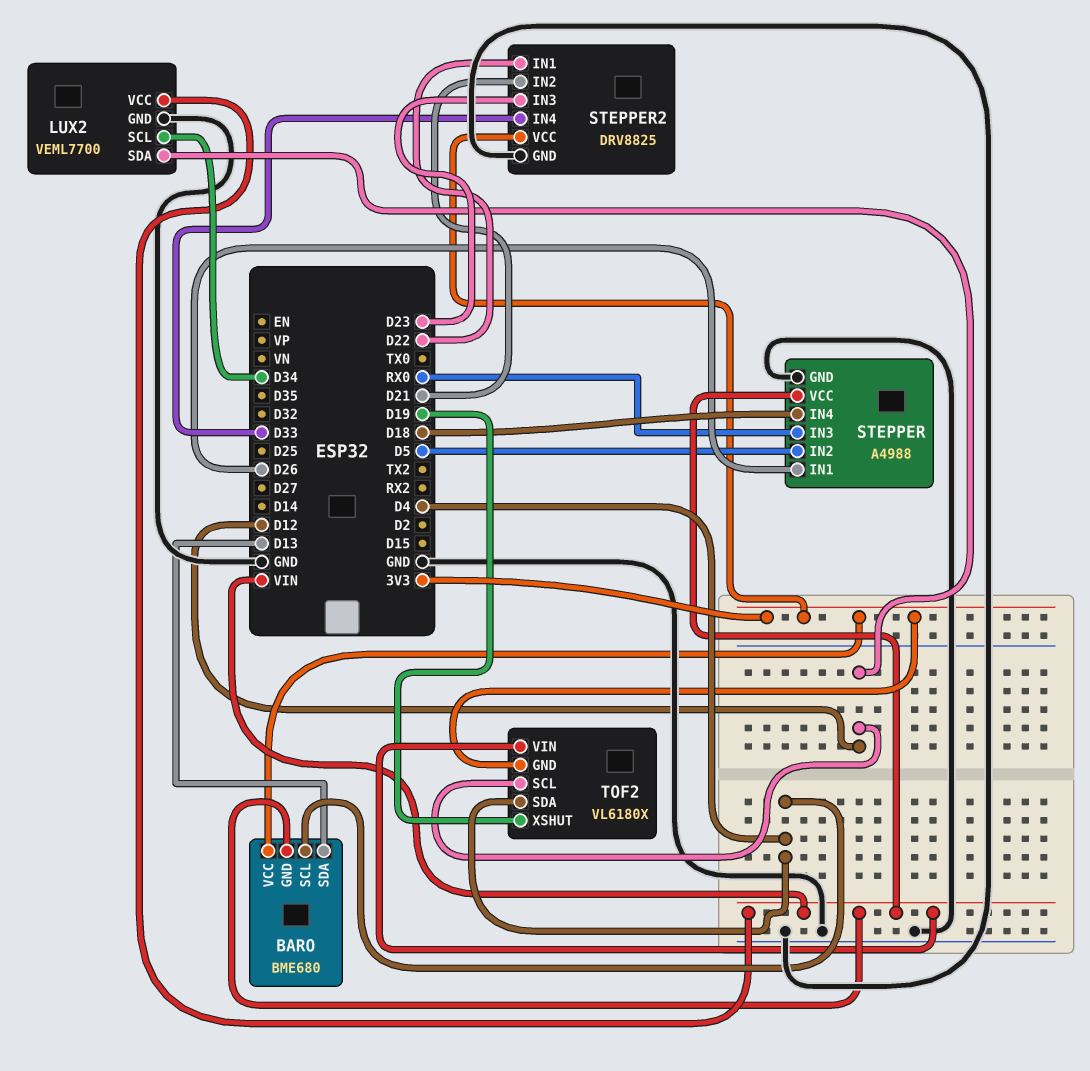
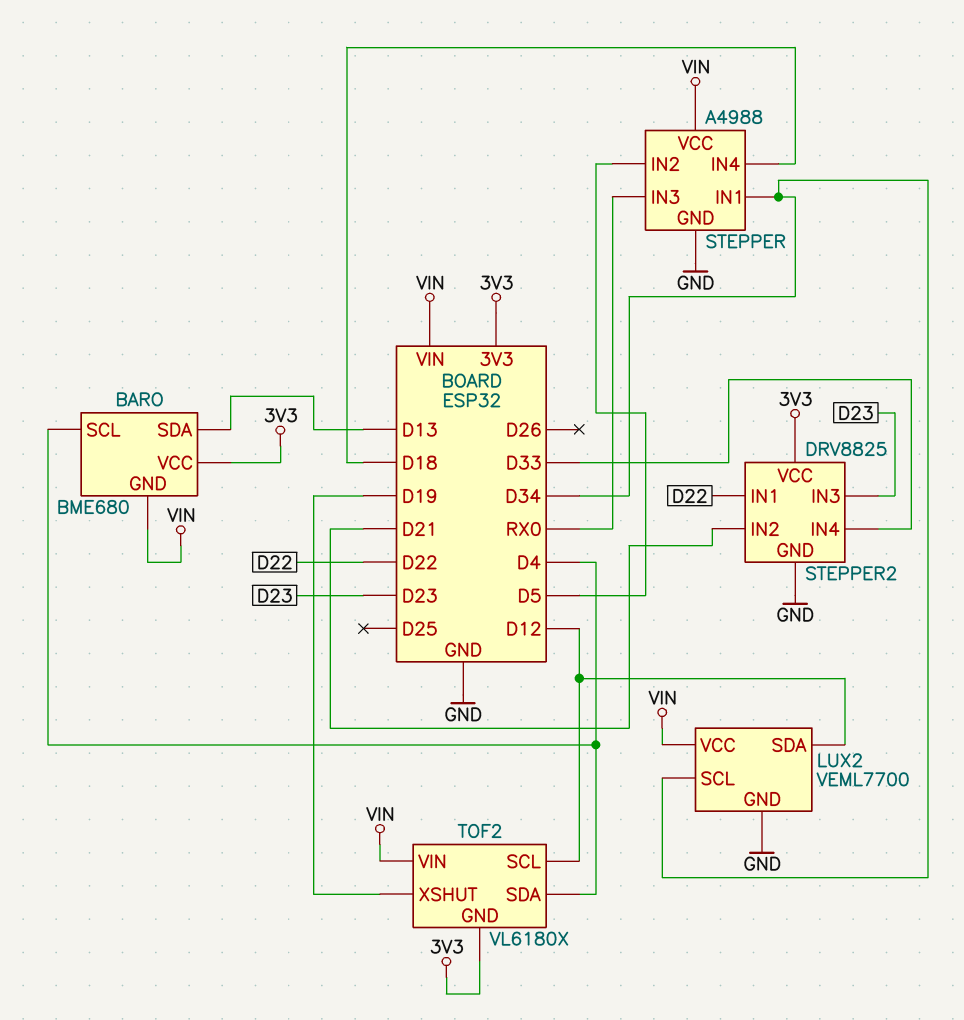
STEPPER pin IN1: D26 -> D34

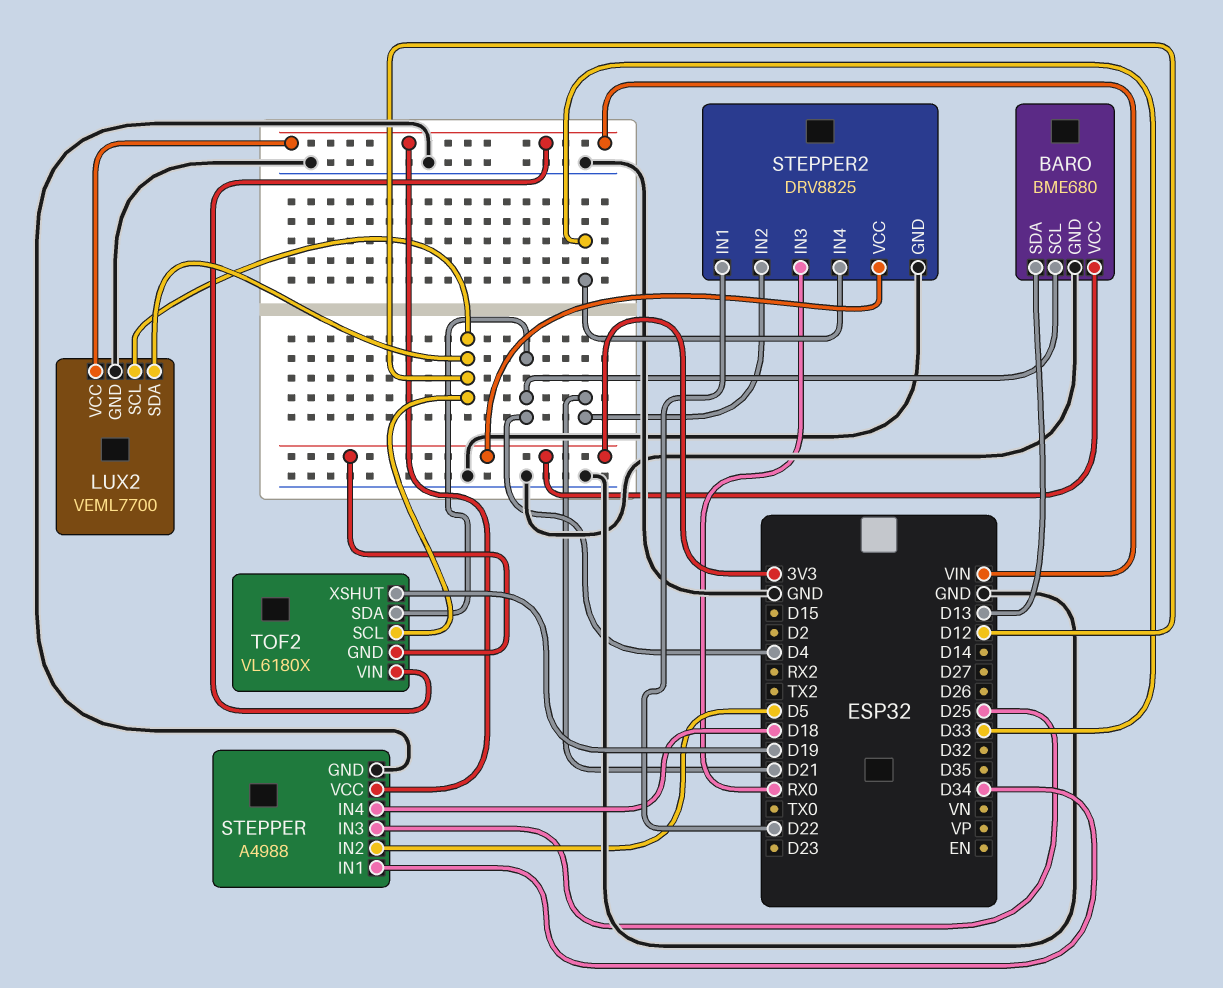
BARO pin GND: VIN -> GND
LUX2 pin SCL: D34 -> D12
STEPPER pin IN3: RX0 -> D25
STEPPER2 pin IN3: D23 -> RX0

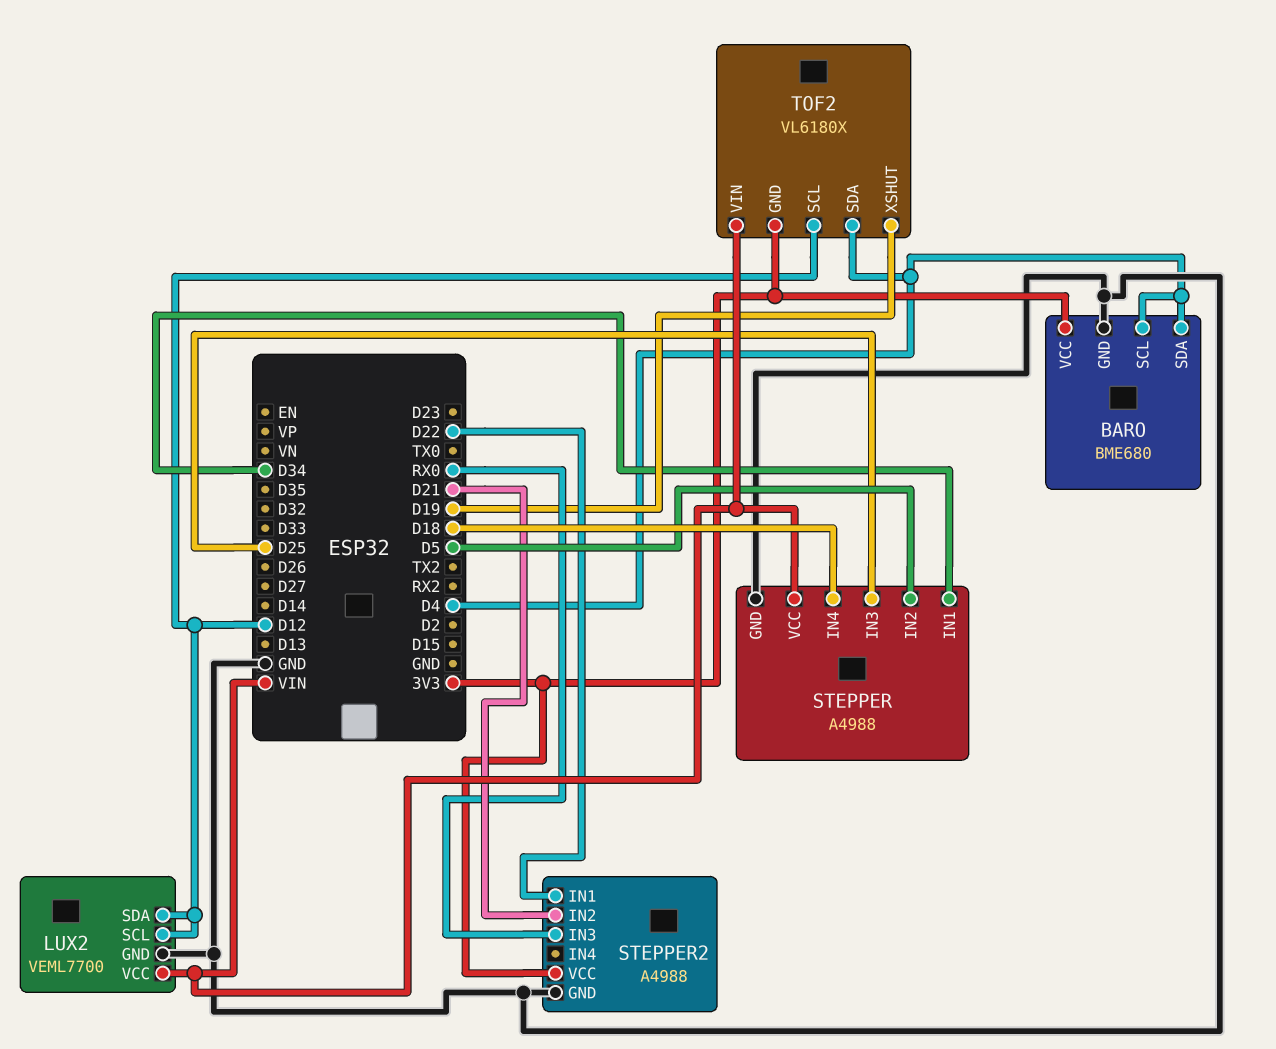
BARO pin SDA: D13 -> D4
STEPPER2: DRV8825 -> A4988
STEPPER2 pin IN4: D33 -> none

